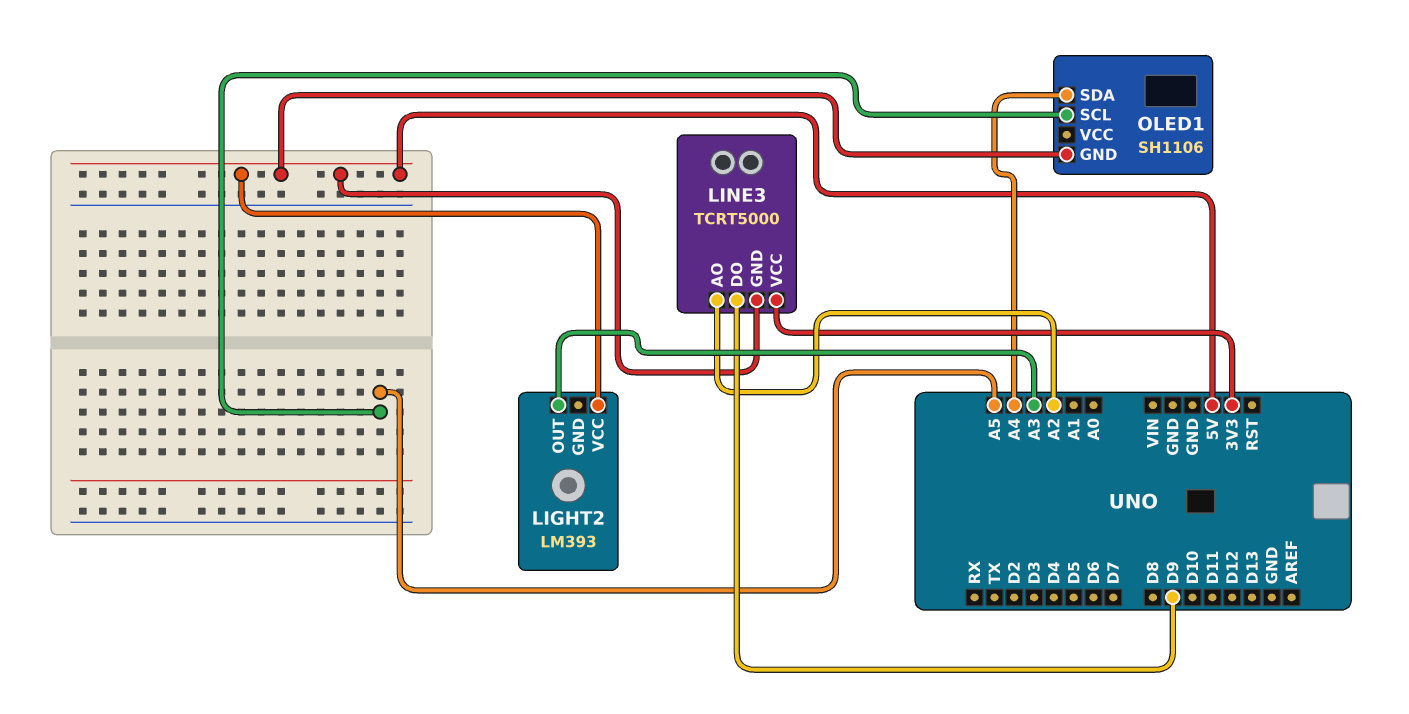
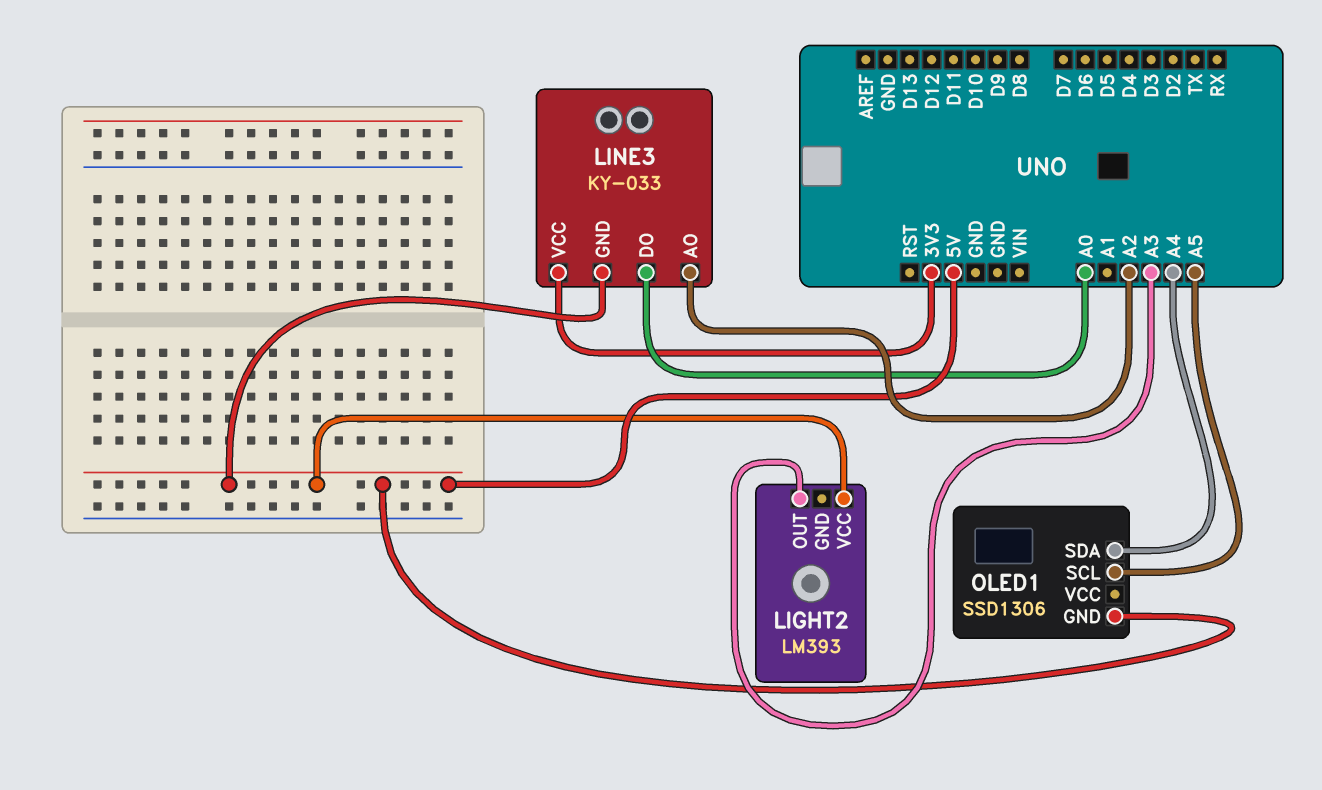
LINE3: TCRT5000 -> KY-033
LINE3 pin DO: D9 -> A0
OLED1: SH1106 -> SSD1306

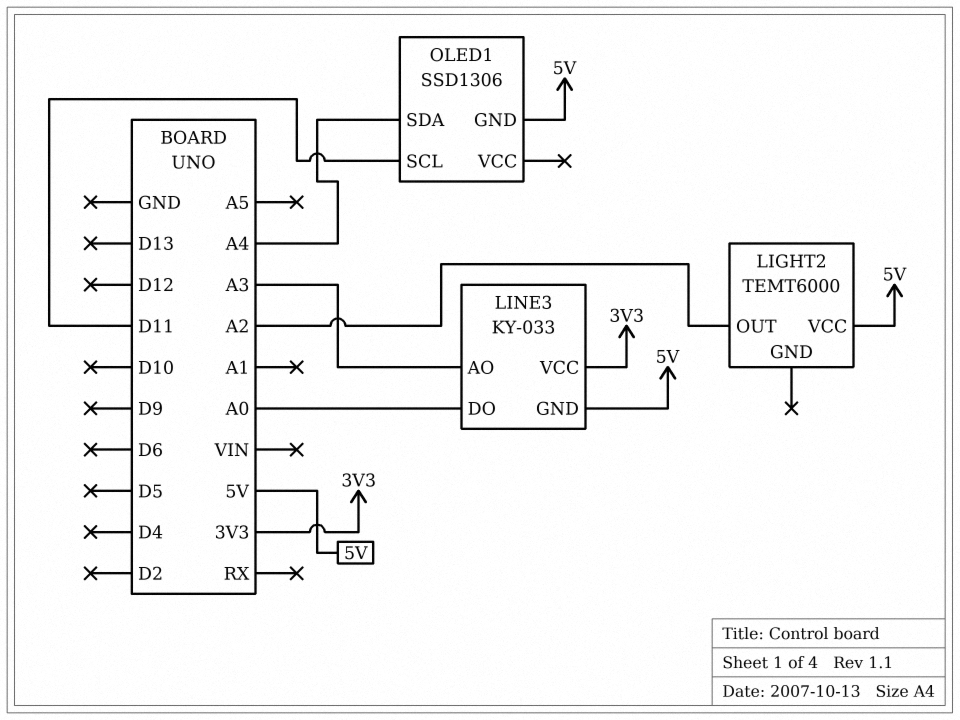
LIGHT2: LM393 -> TEMT6000
LIGHT2 pin OUT: A3 -> A2
LINE3 pin AO: A2 -> A3
OLED1 pin SCL: A5 -> D11

